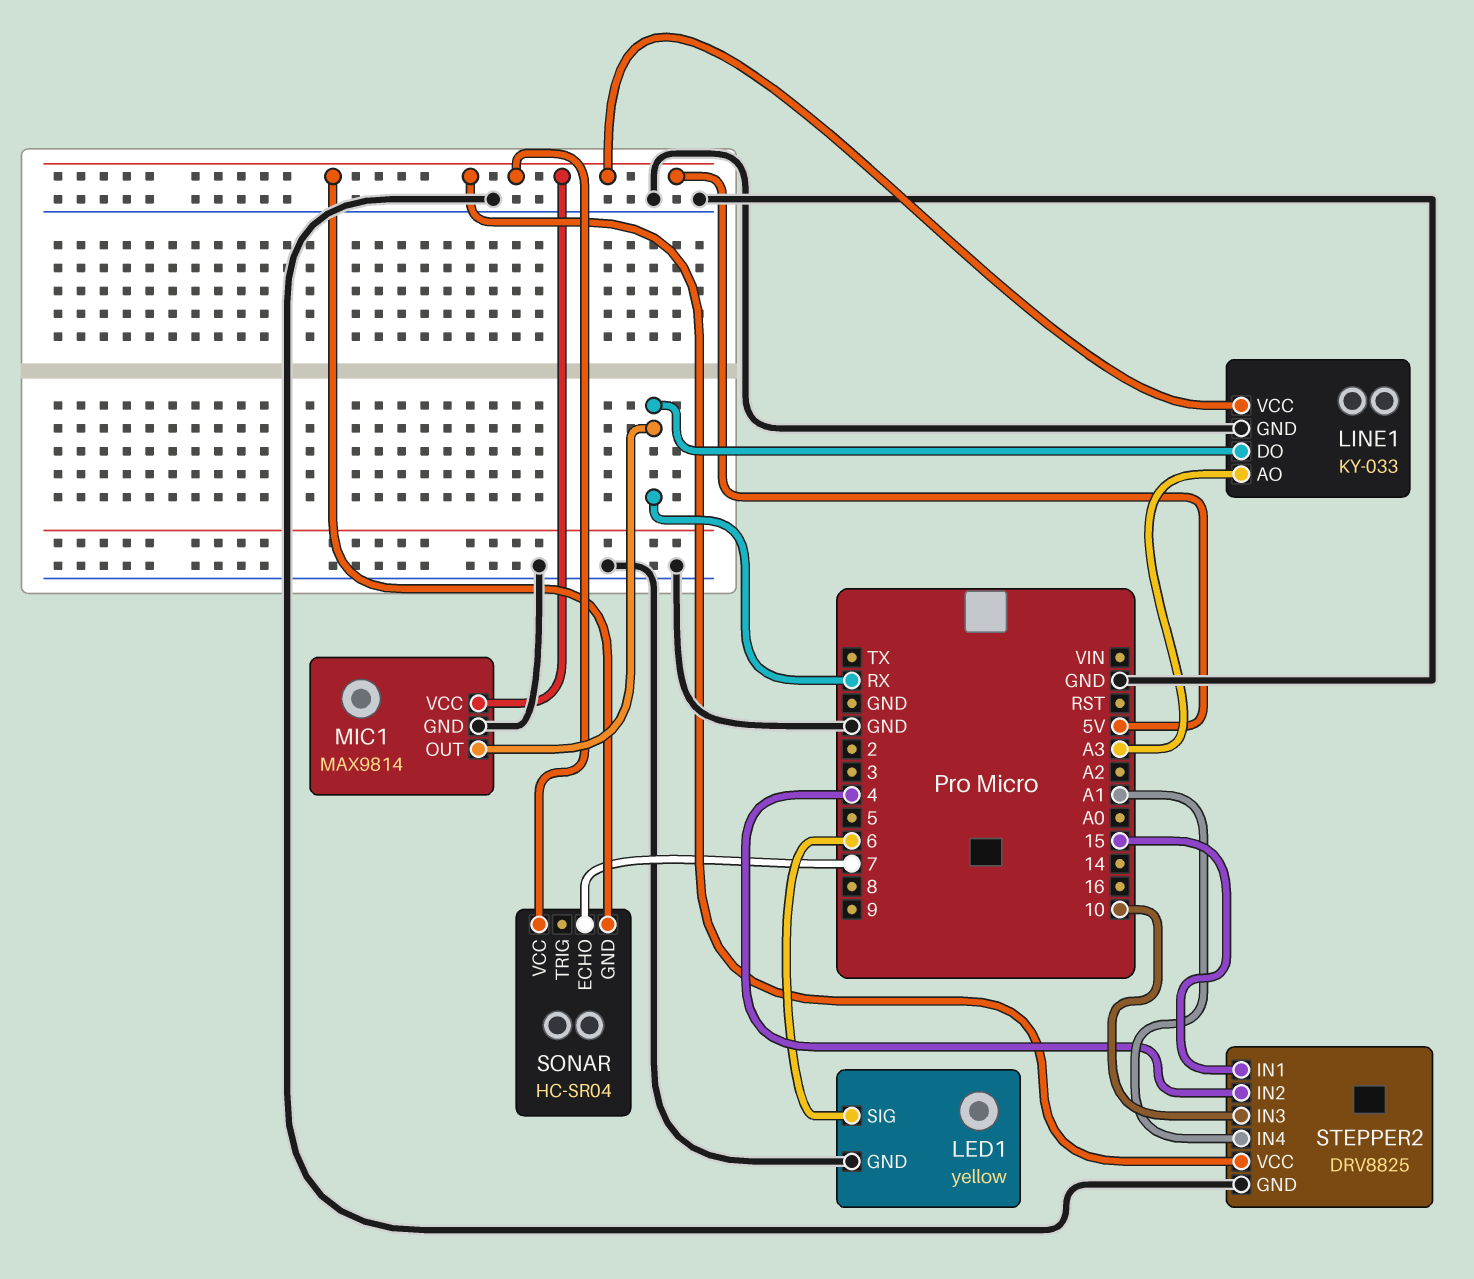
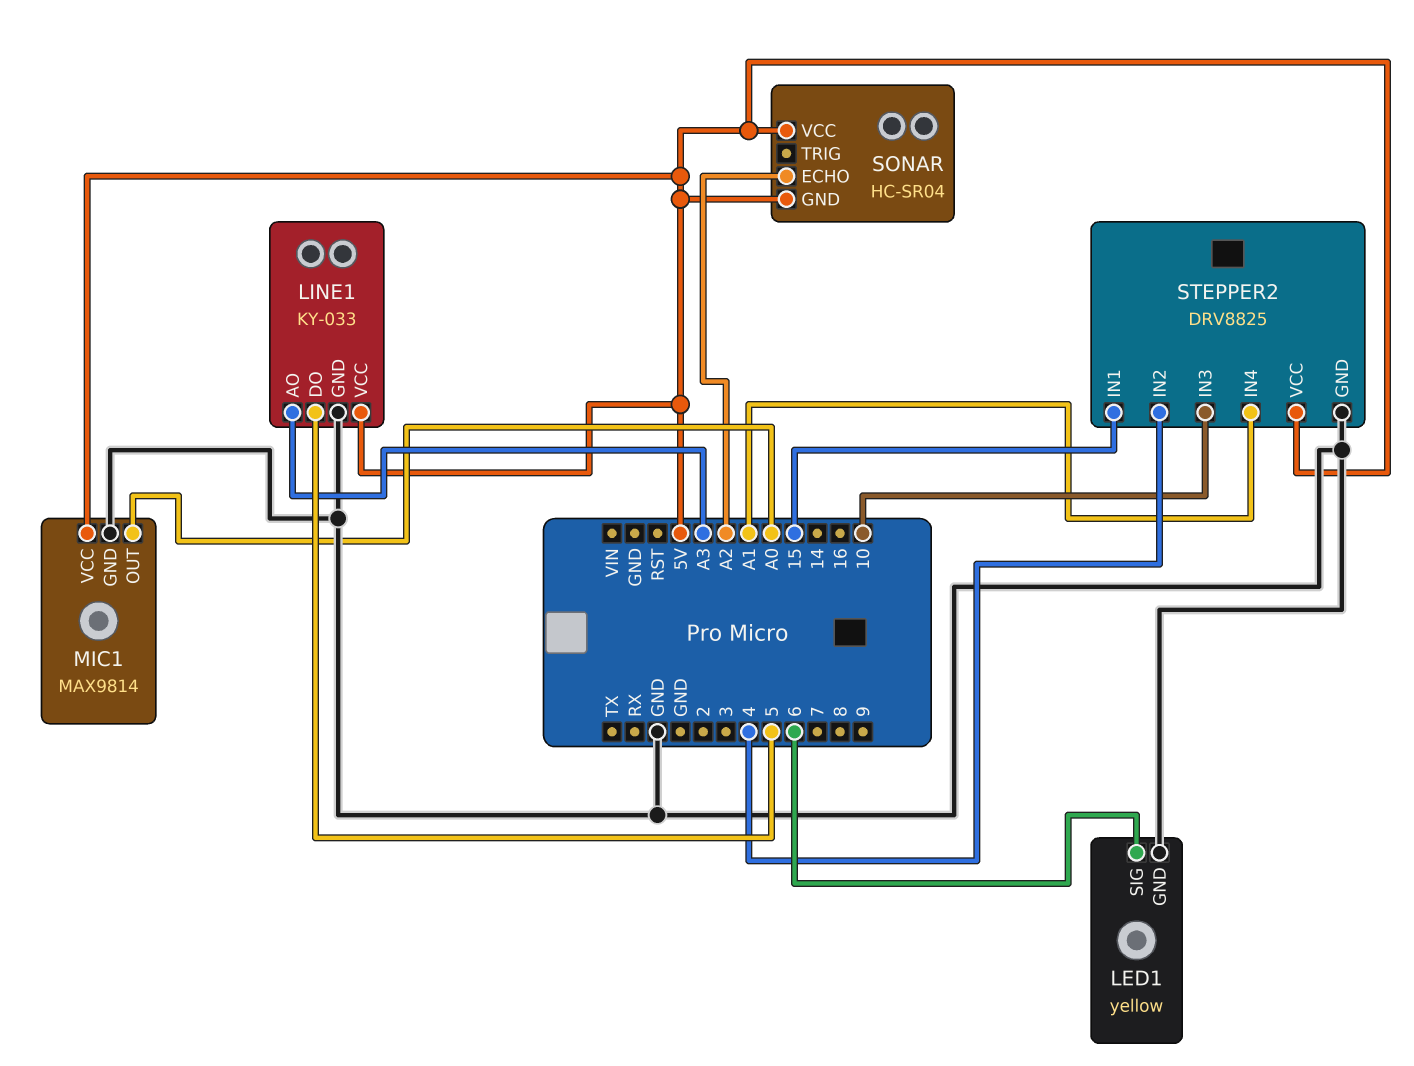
LINE1 pin DO: RX -> 5
MIC1 pin OUT: RX -> A0
SONAR pin ECHO: 7 -> A2

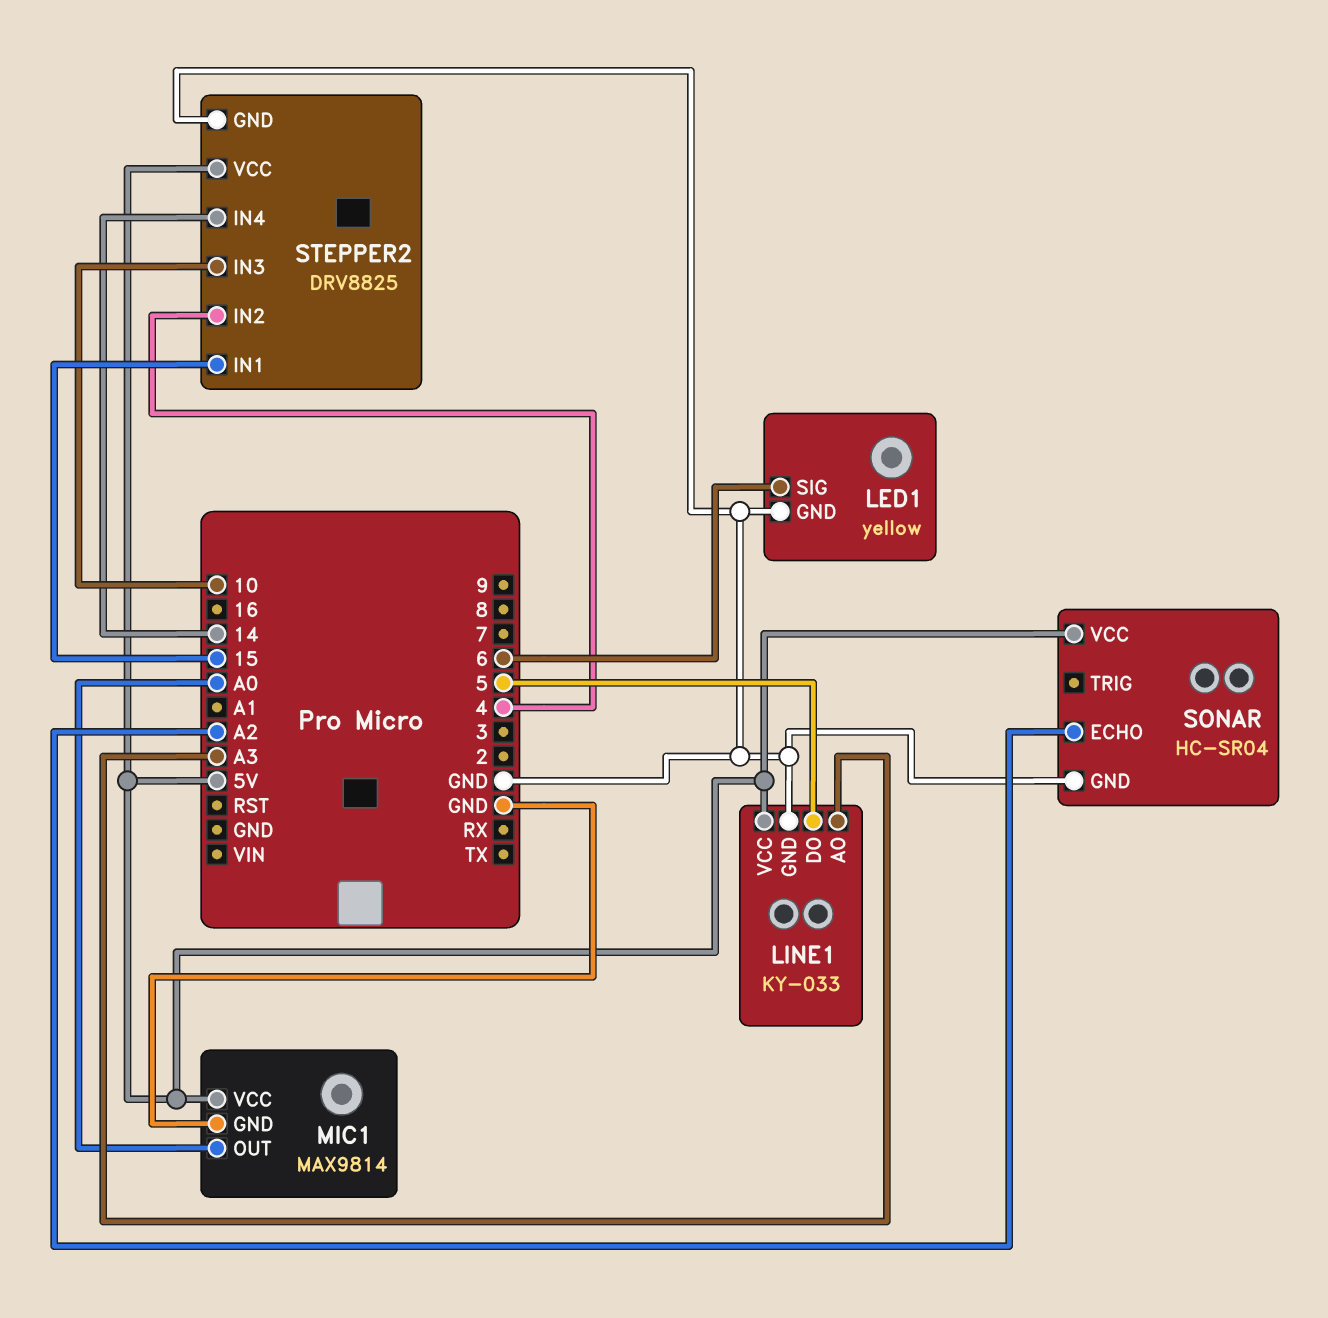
SONAR pin GND: 5V -> GND
STEPPER2 pin IN4: A1 -> 14

